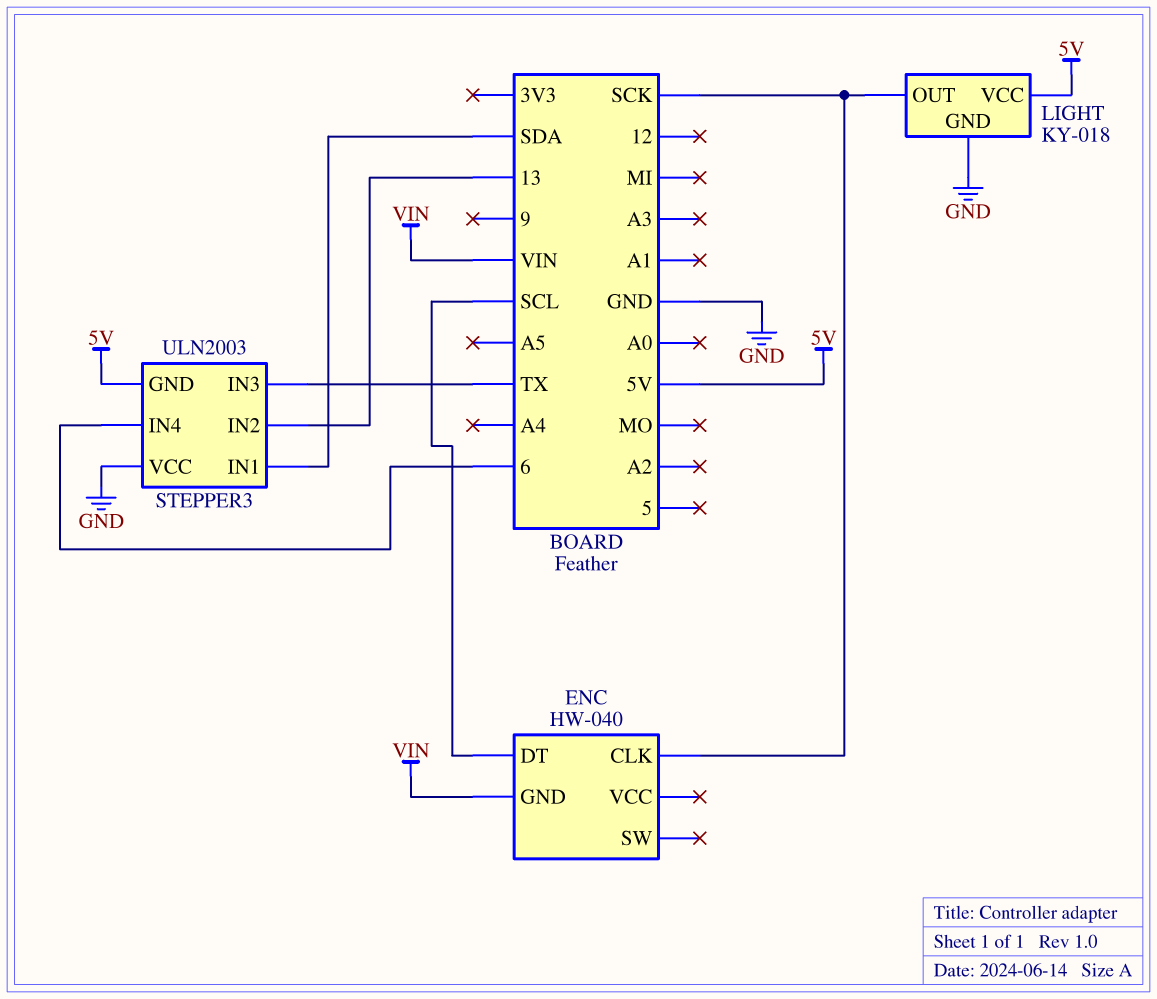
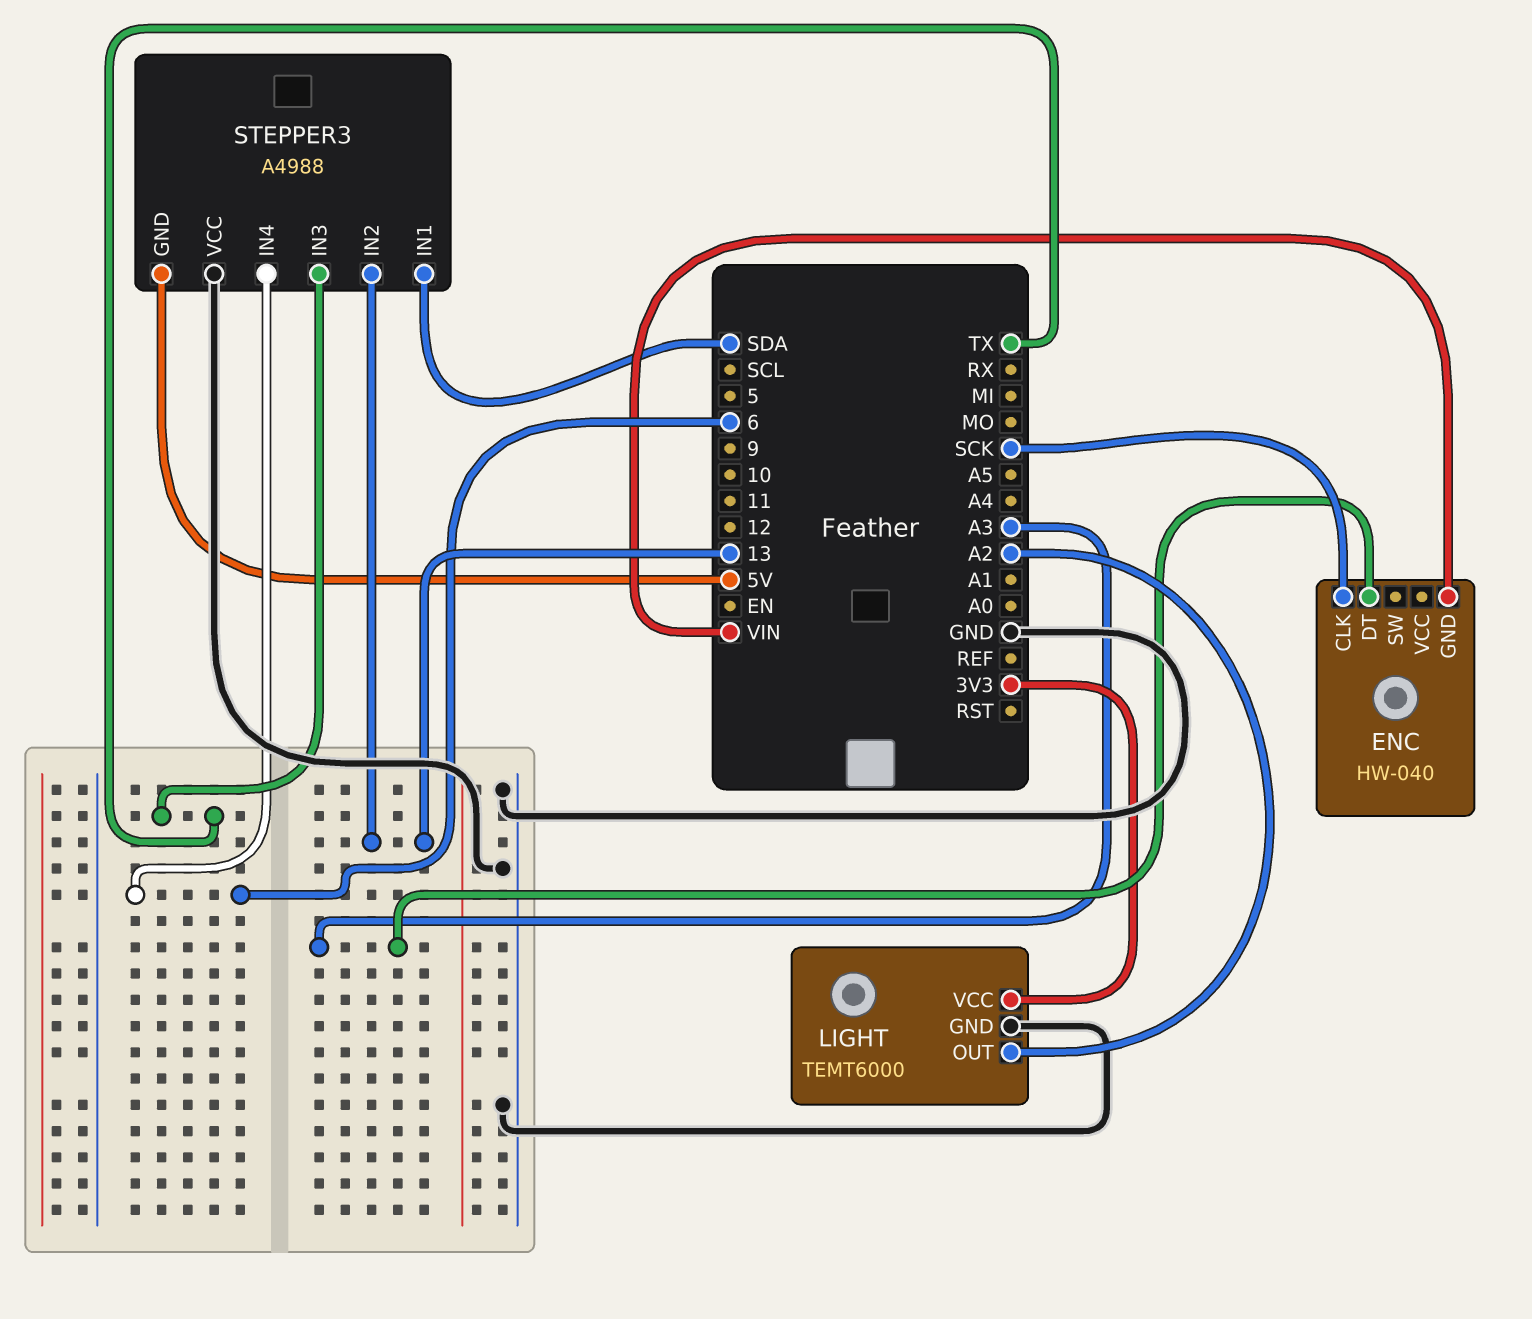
ENC pin DT: SCL -> A3
LIGHT: KY-018 -> TEMT6000
LIGHT pin OUT: SCK -> A2
LIGHT pin VCC: 5V -> 3V3
STEPPER3: ULN2003 -> A4988

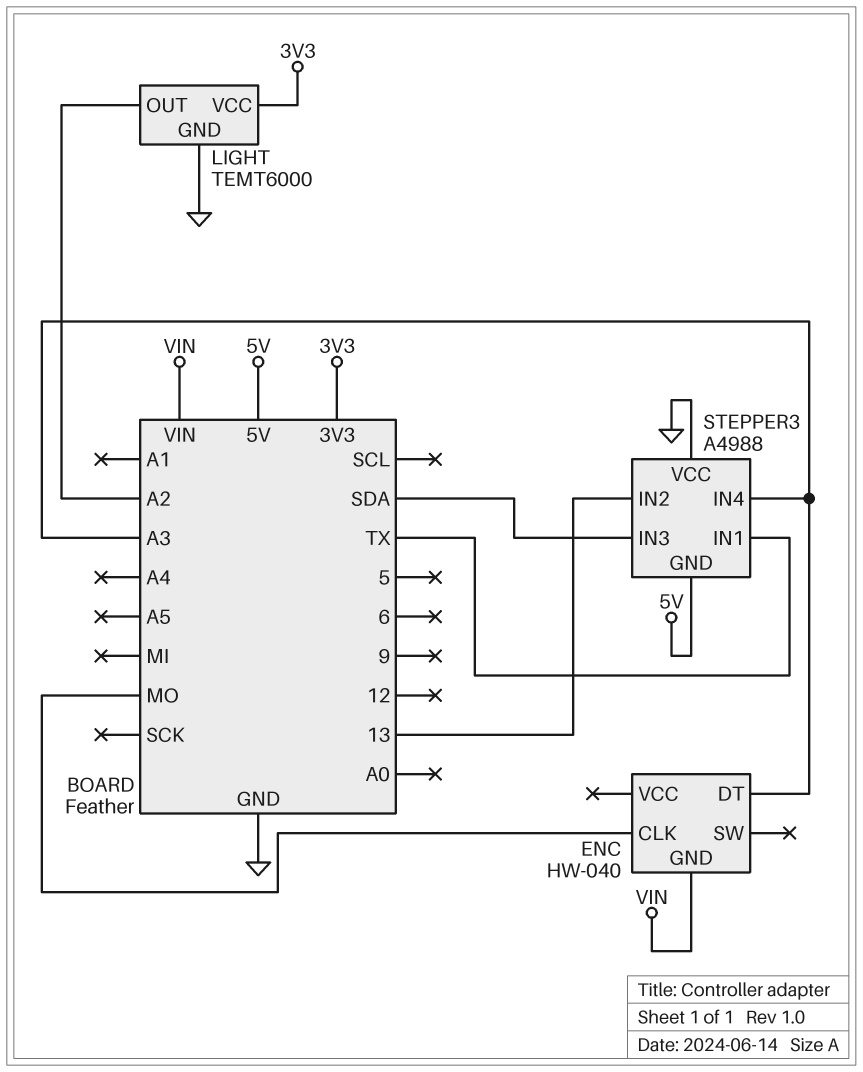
ENC pin CLK: SCK -> MO
STEPPER3 pin IN1: SDA -> TX
STEPPER3 pin IN3: TX -> SDA
STEPPER3 pin IN4: 6 -> A3

